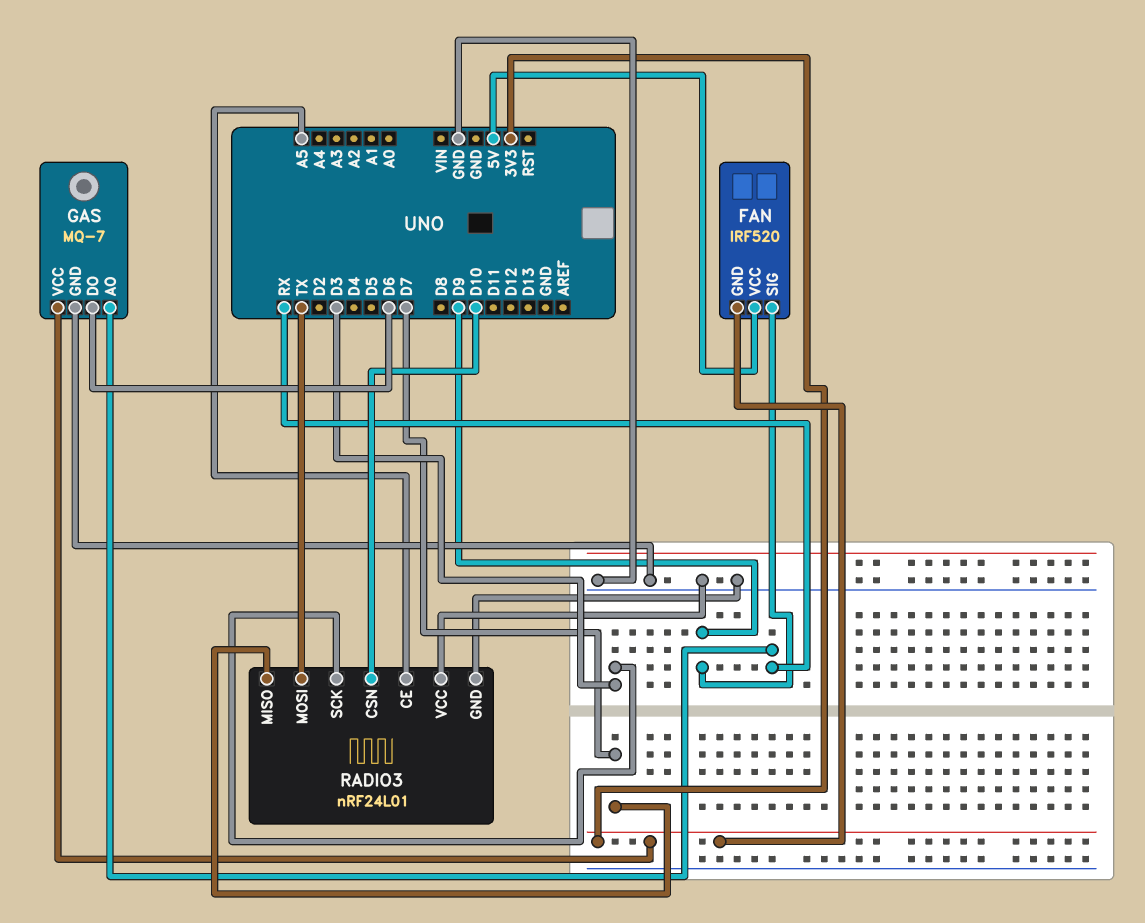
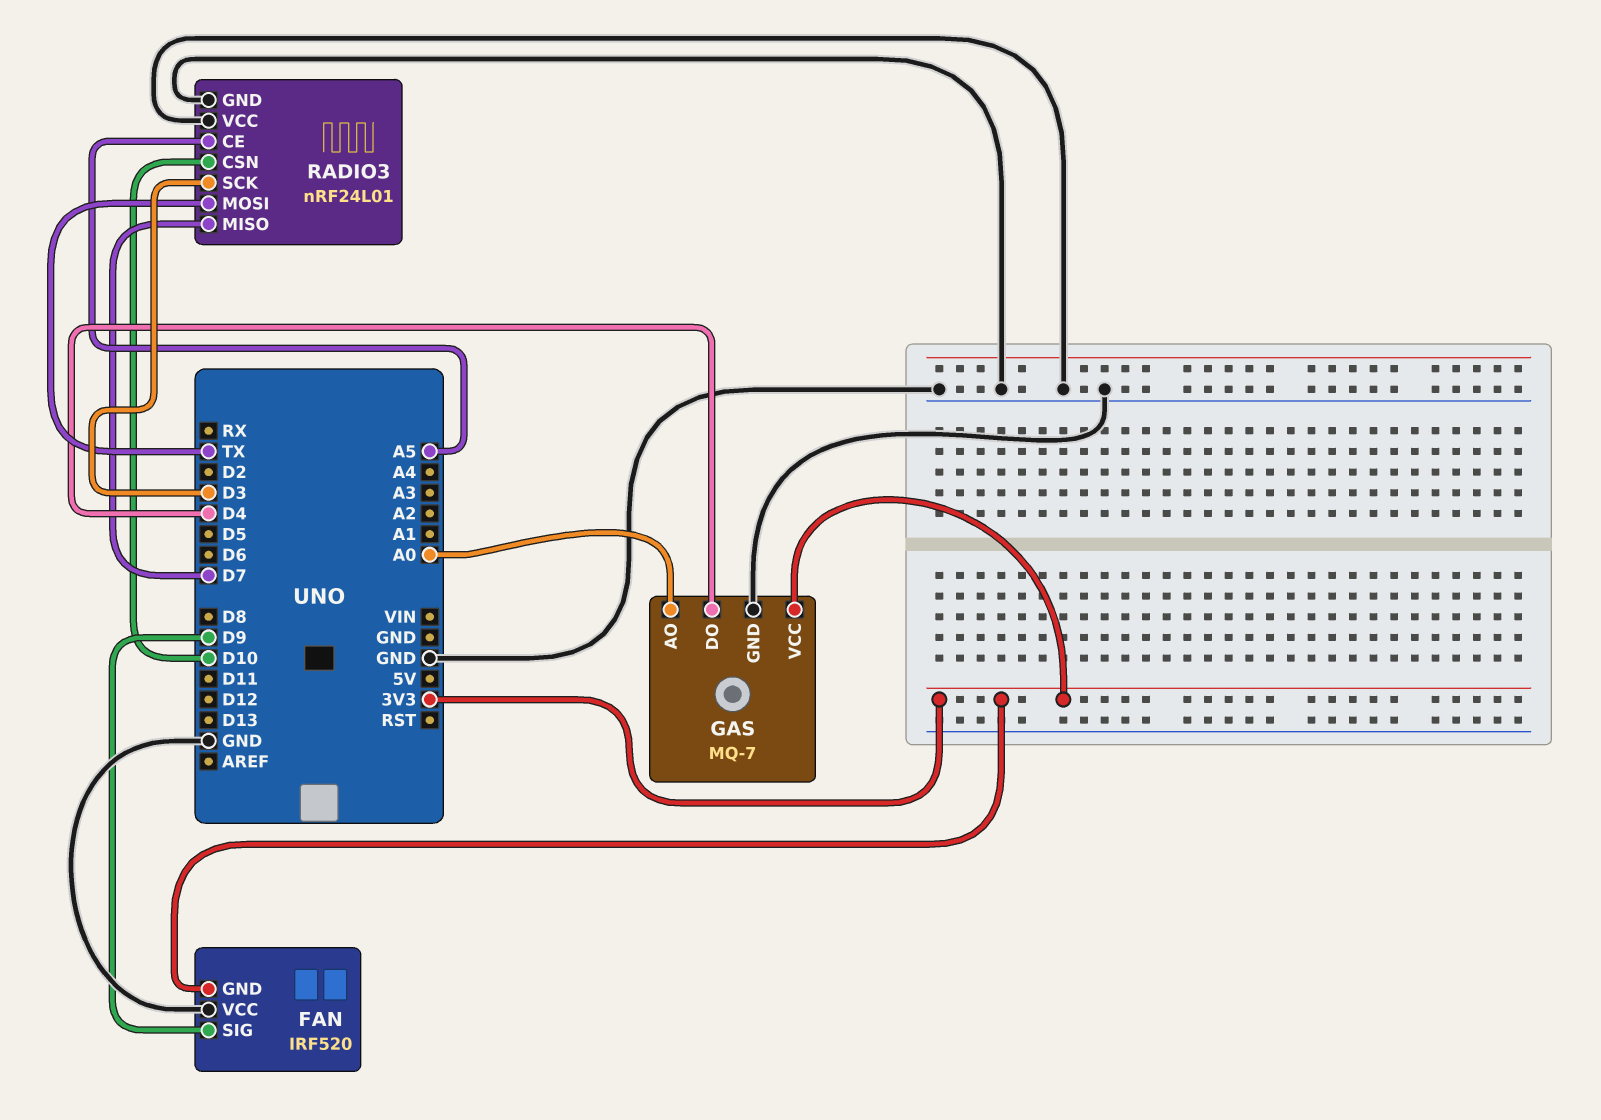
FAN pin VCC: 5V -> GND
GAS pin AO: RX -> A0
GAS pin DO: D6 -> D4

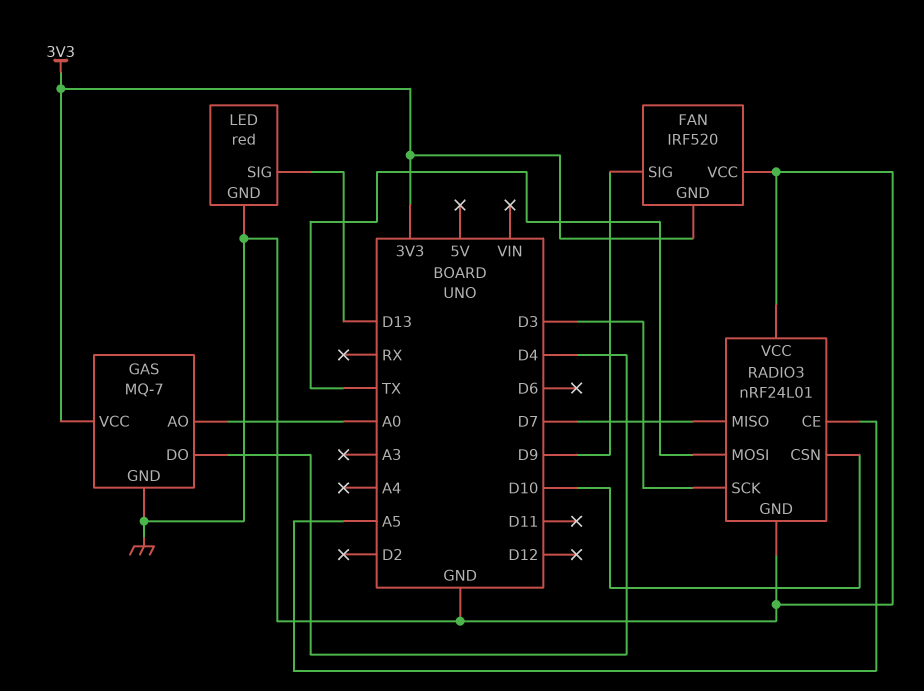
LED: none -> red
LED pin GND: none -> GND
LED pin SIG: none -> D13

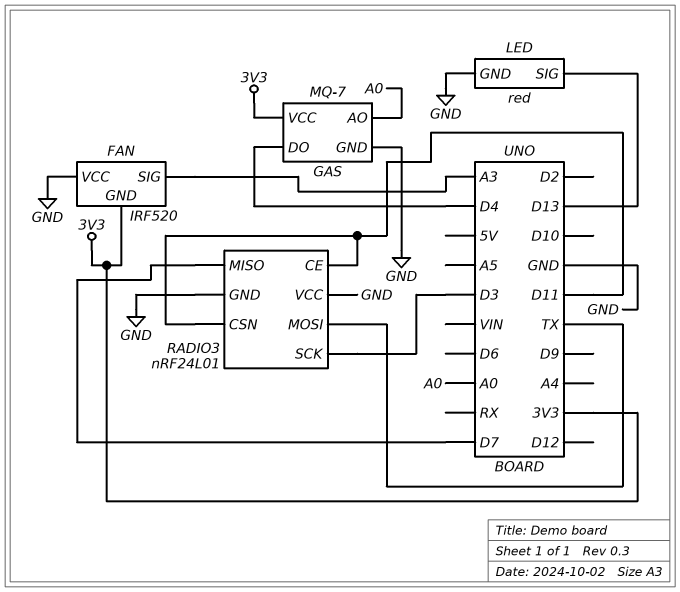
FAN pin SIG: D9 -> A3
RADIO3 pin CE: A5 -> D11
RADIO3 pin CSN: D10 -> D11

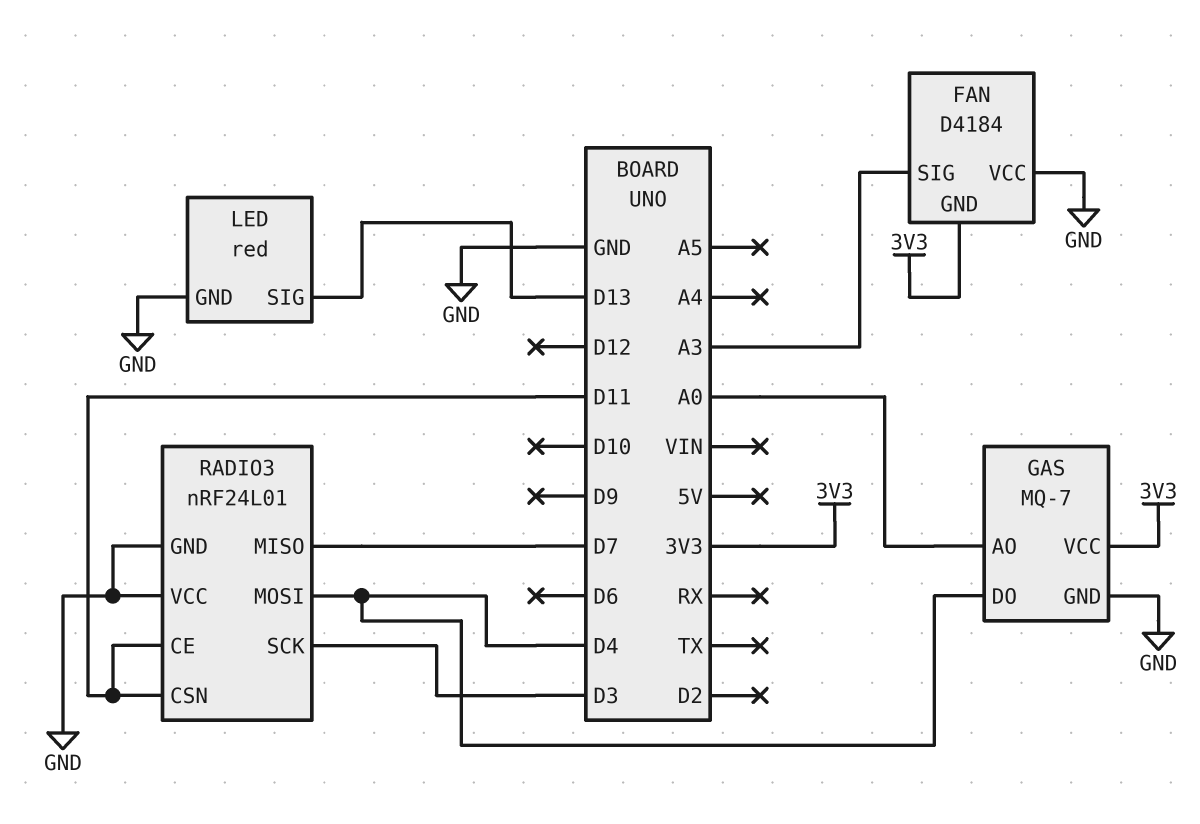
FAN: IRF520 -> D4184
RADIO3 pin MOSI: TX -> D4

